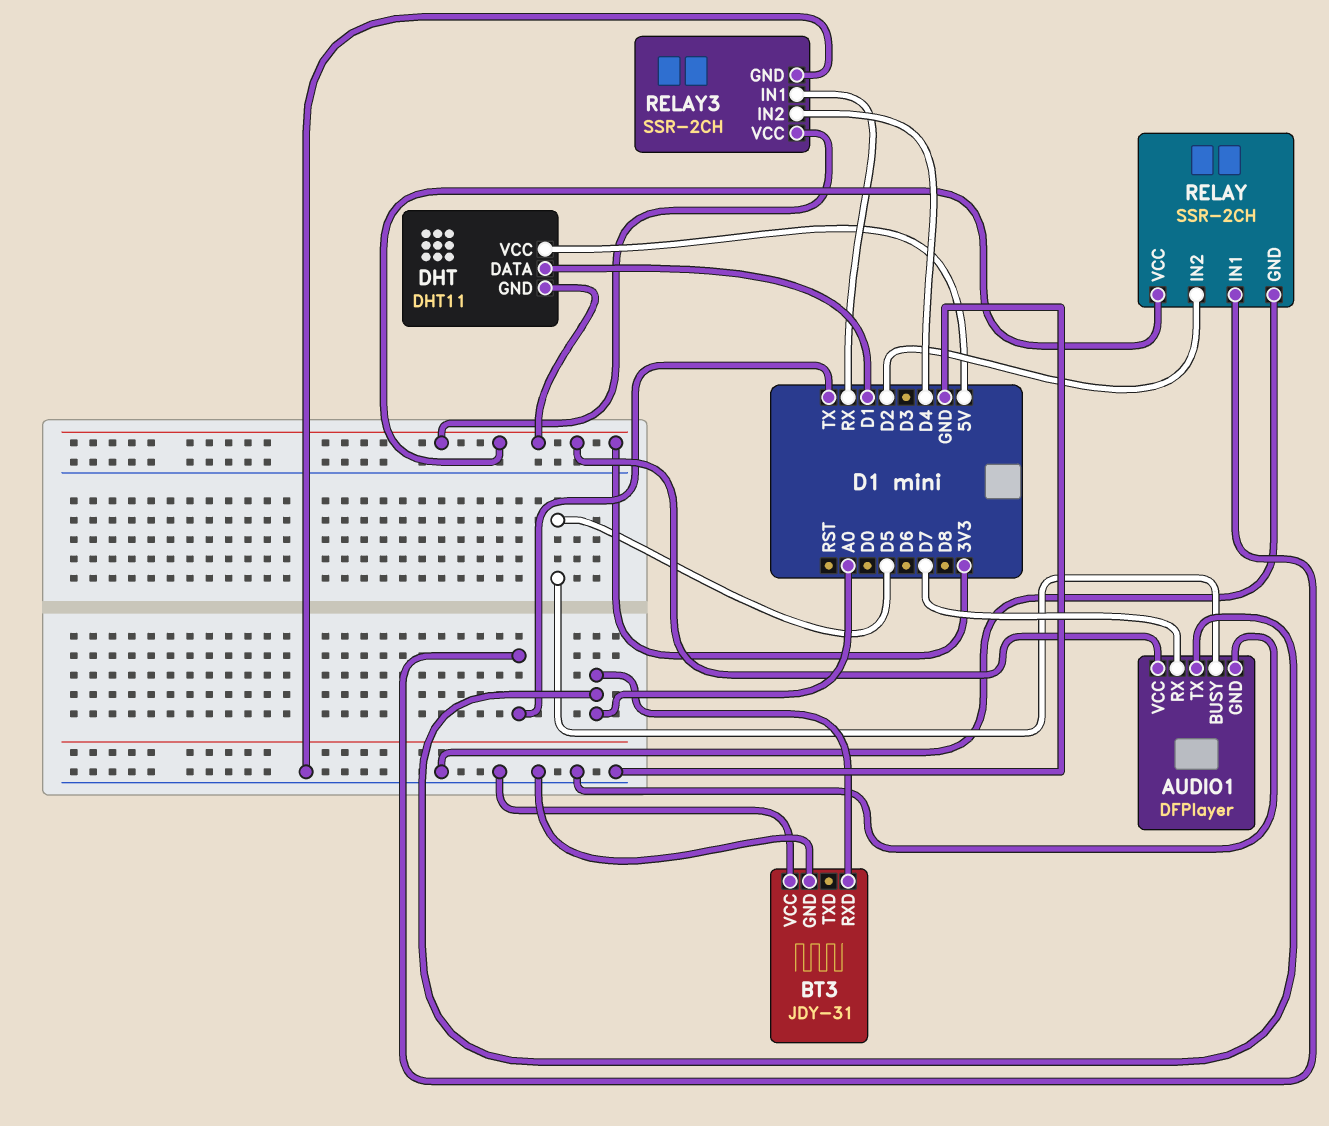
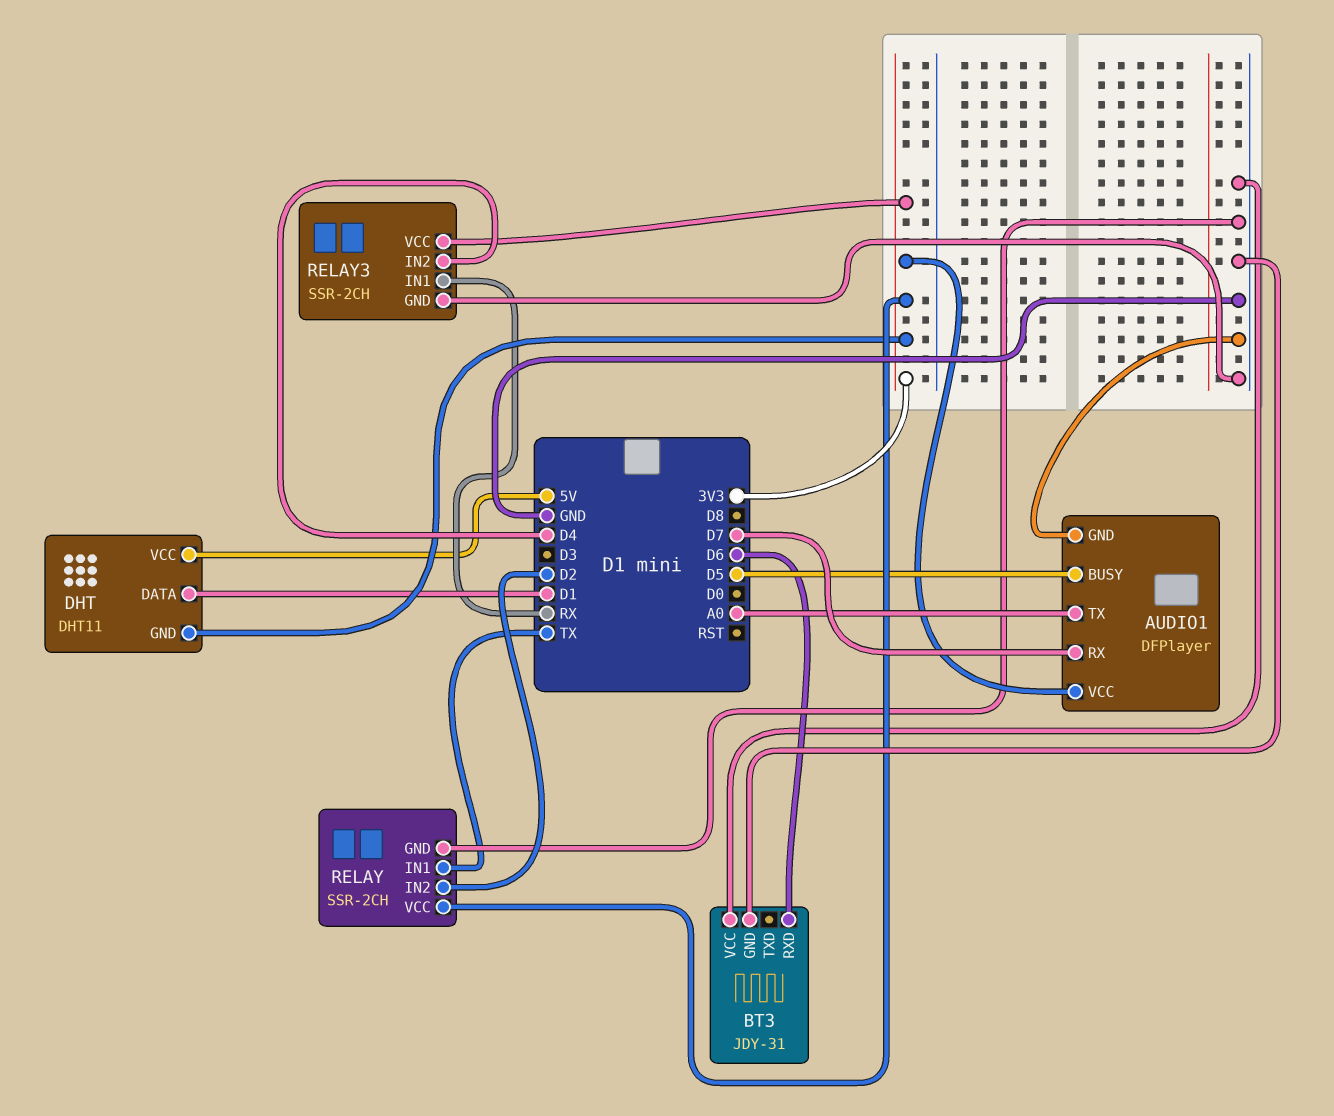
BT3 pin RXD: A0 -> D6

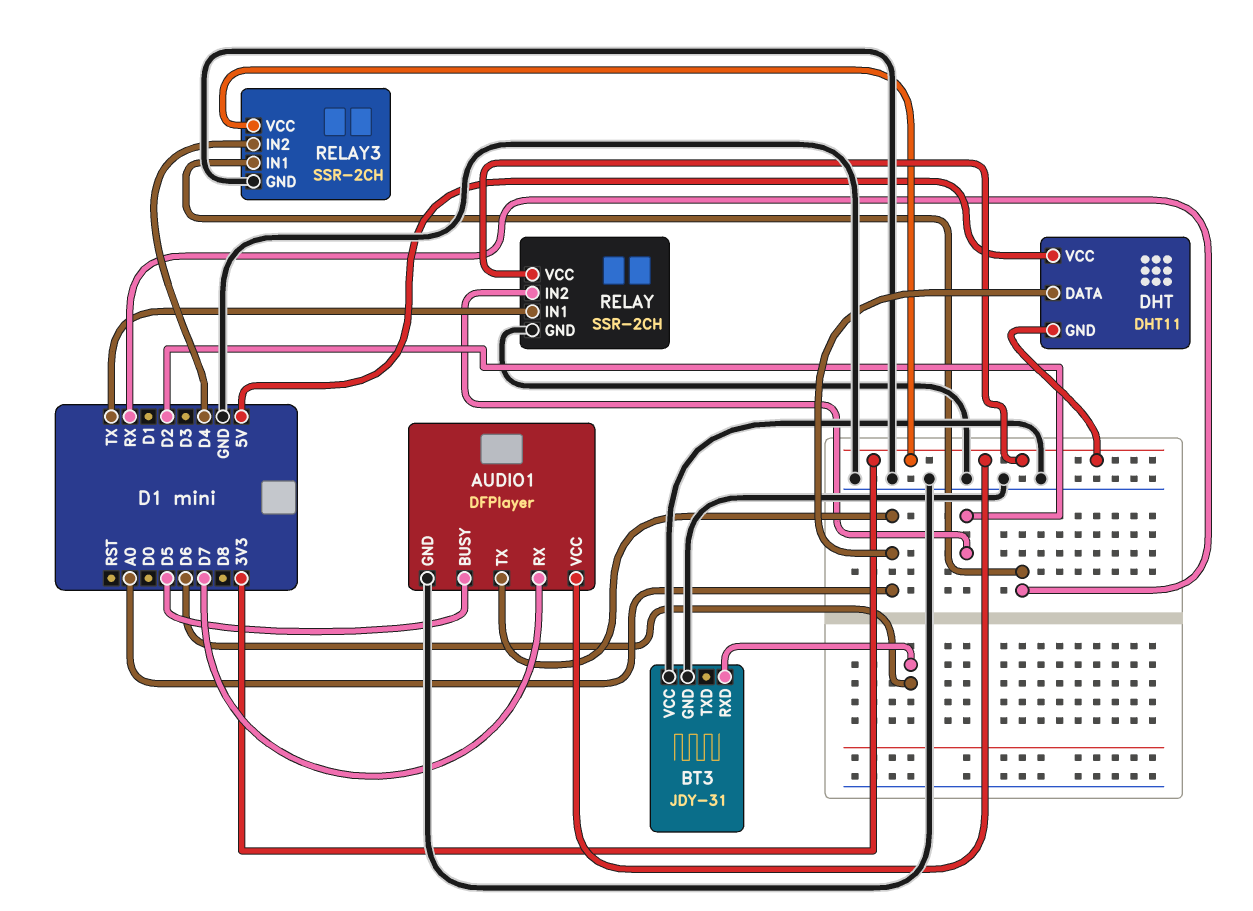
DHT pin DATA: D1 -> A0

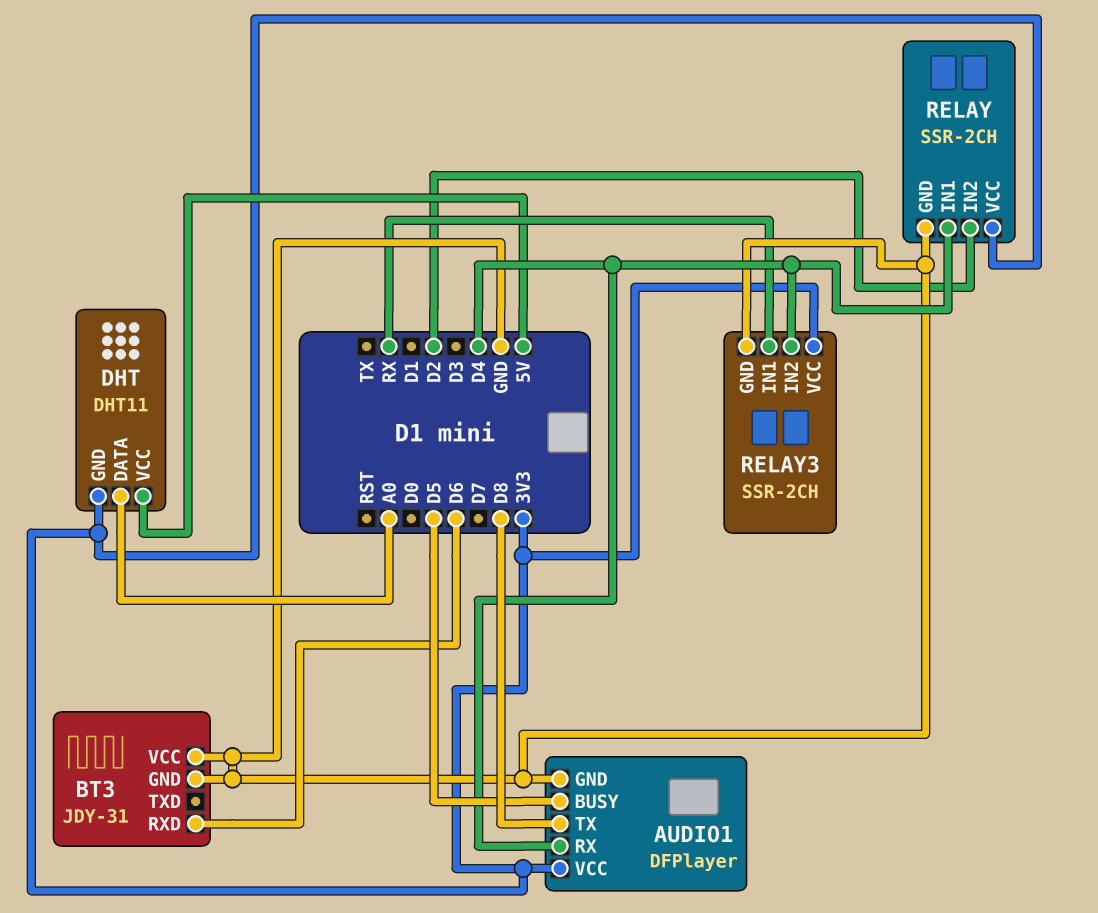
AUDIO1 pin RX: D7 -> D4
AUDIO1 pin TX: A0 -> D8
RELAY pin IN1: TX -> D4

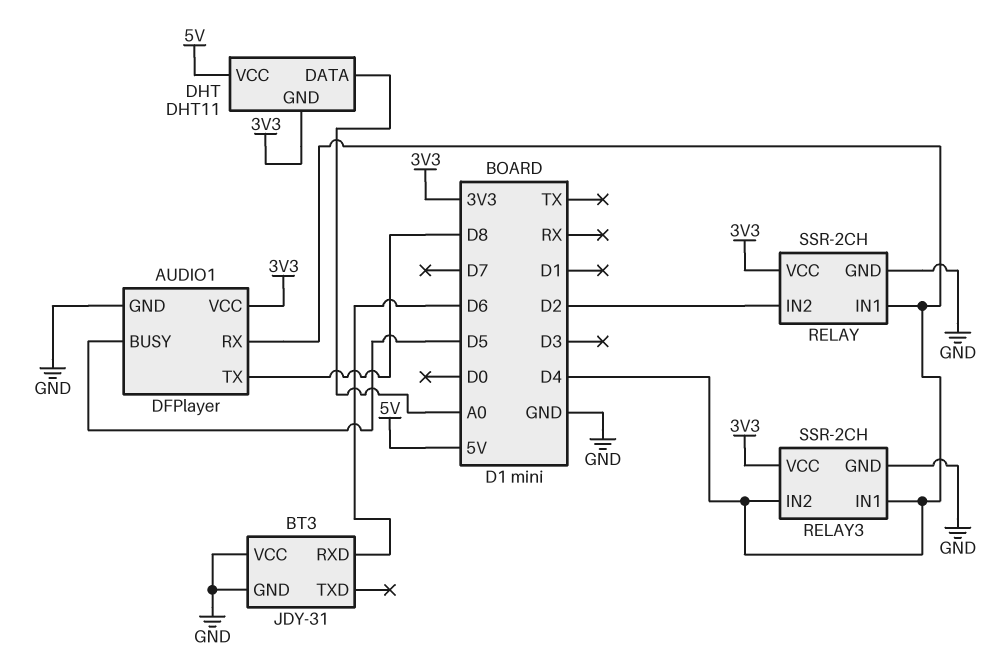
RELAY3 pin IN1: RX -> D4

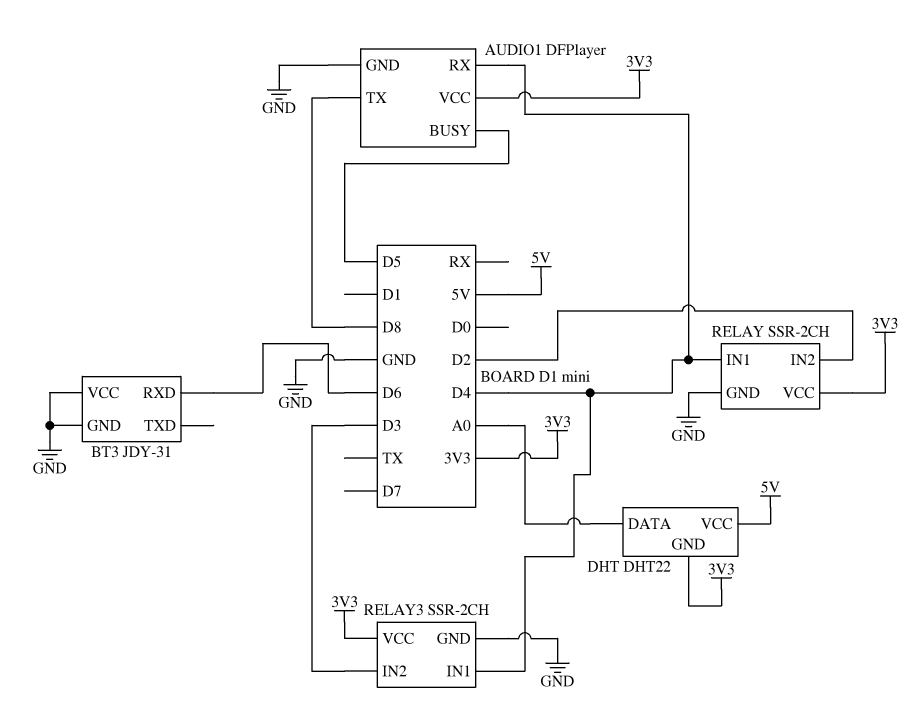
DHT: DHT11 -> DHT22
RELAY3 pin IN2: D4 -> D3

